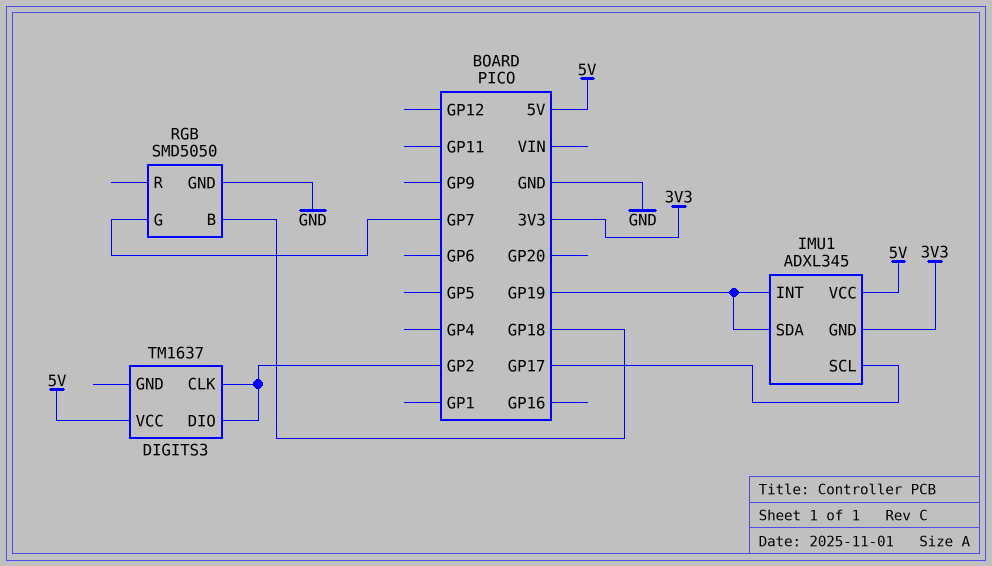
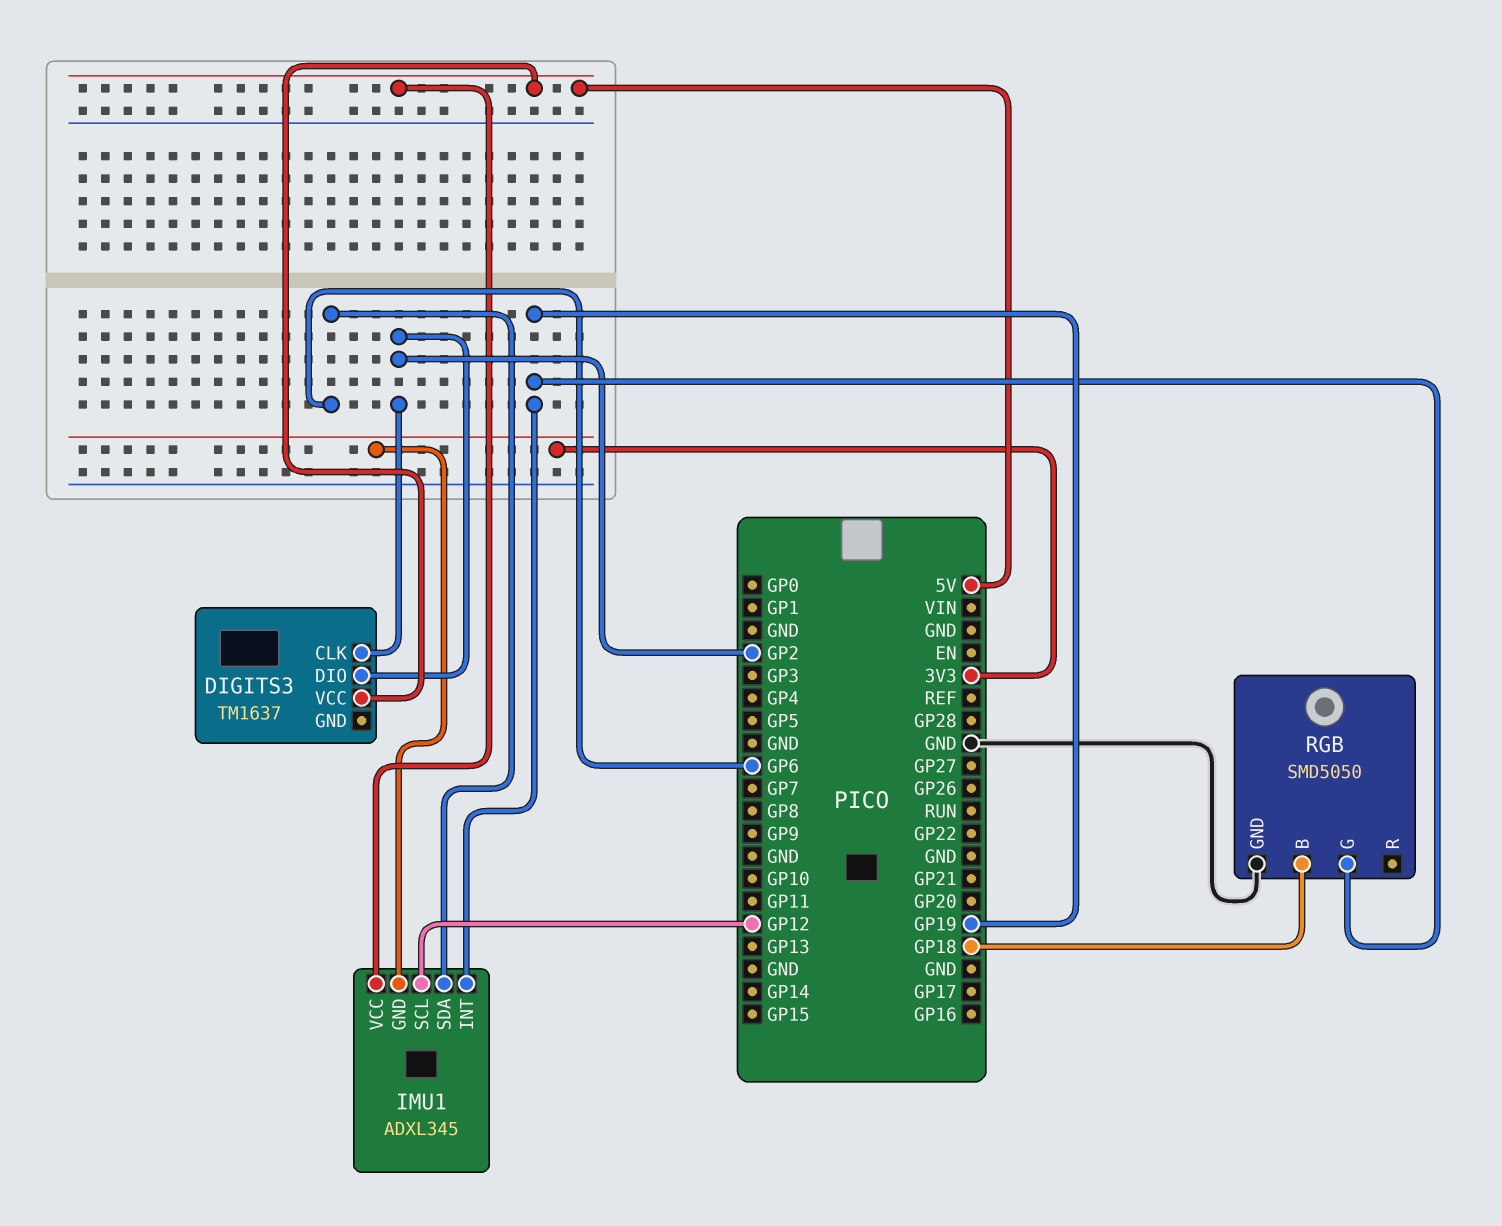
IMU1 pin SCL: GP17 -> GP12
IMU1 pin SDA: GP19 -> GP6
RGB pin G: GP7 -> GP19

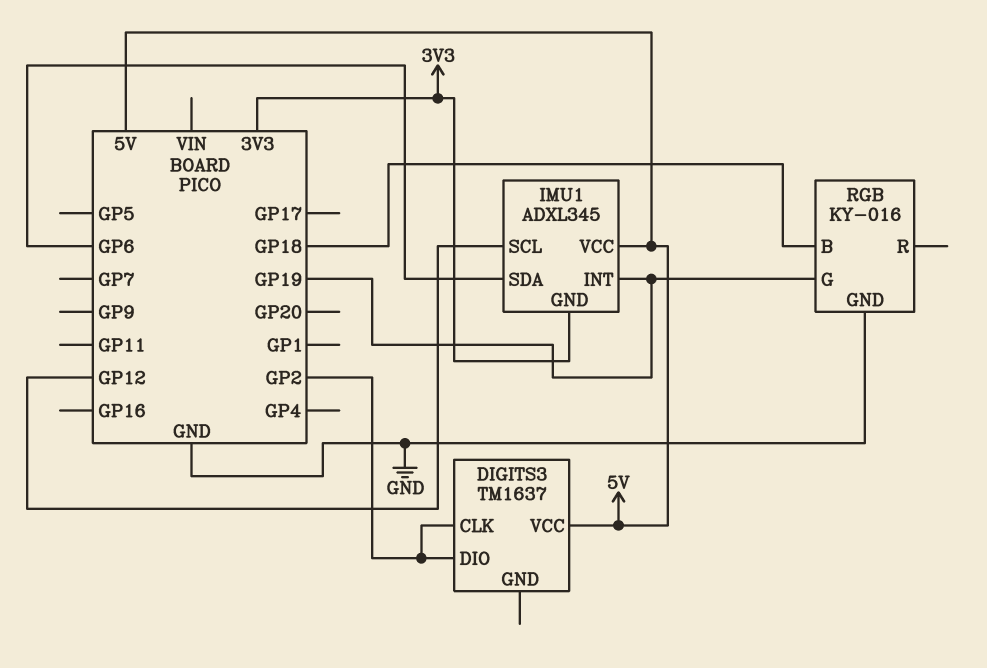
RGB: SMD5050 -> KY-016

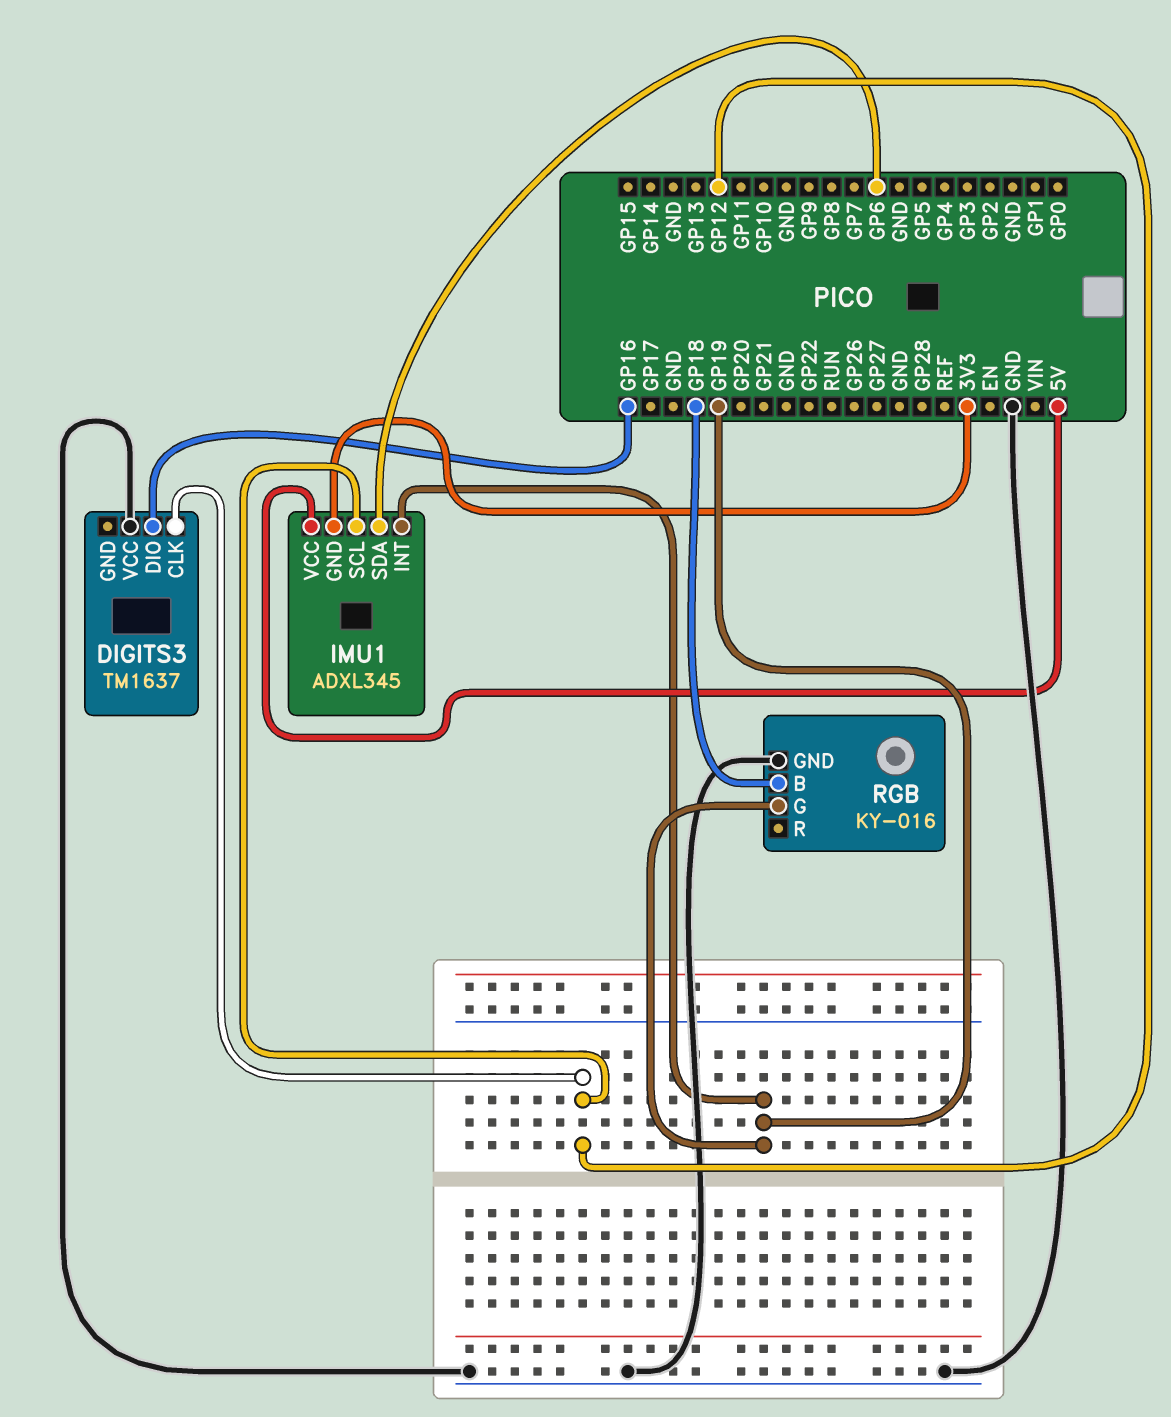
DIGITS3 pin CLK: GP2 -> GP12
DIGITS3 pin DIO: GP2 -> GP16
DIGITS3 pin VCC: 5V -> GND

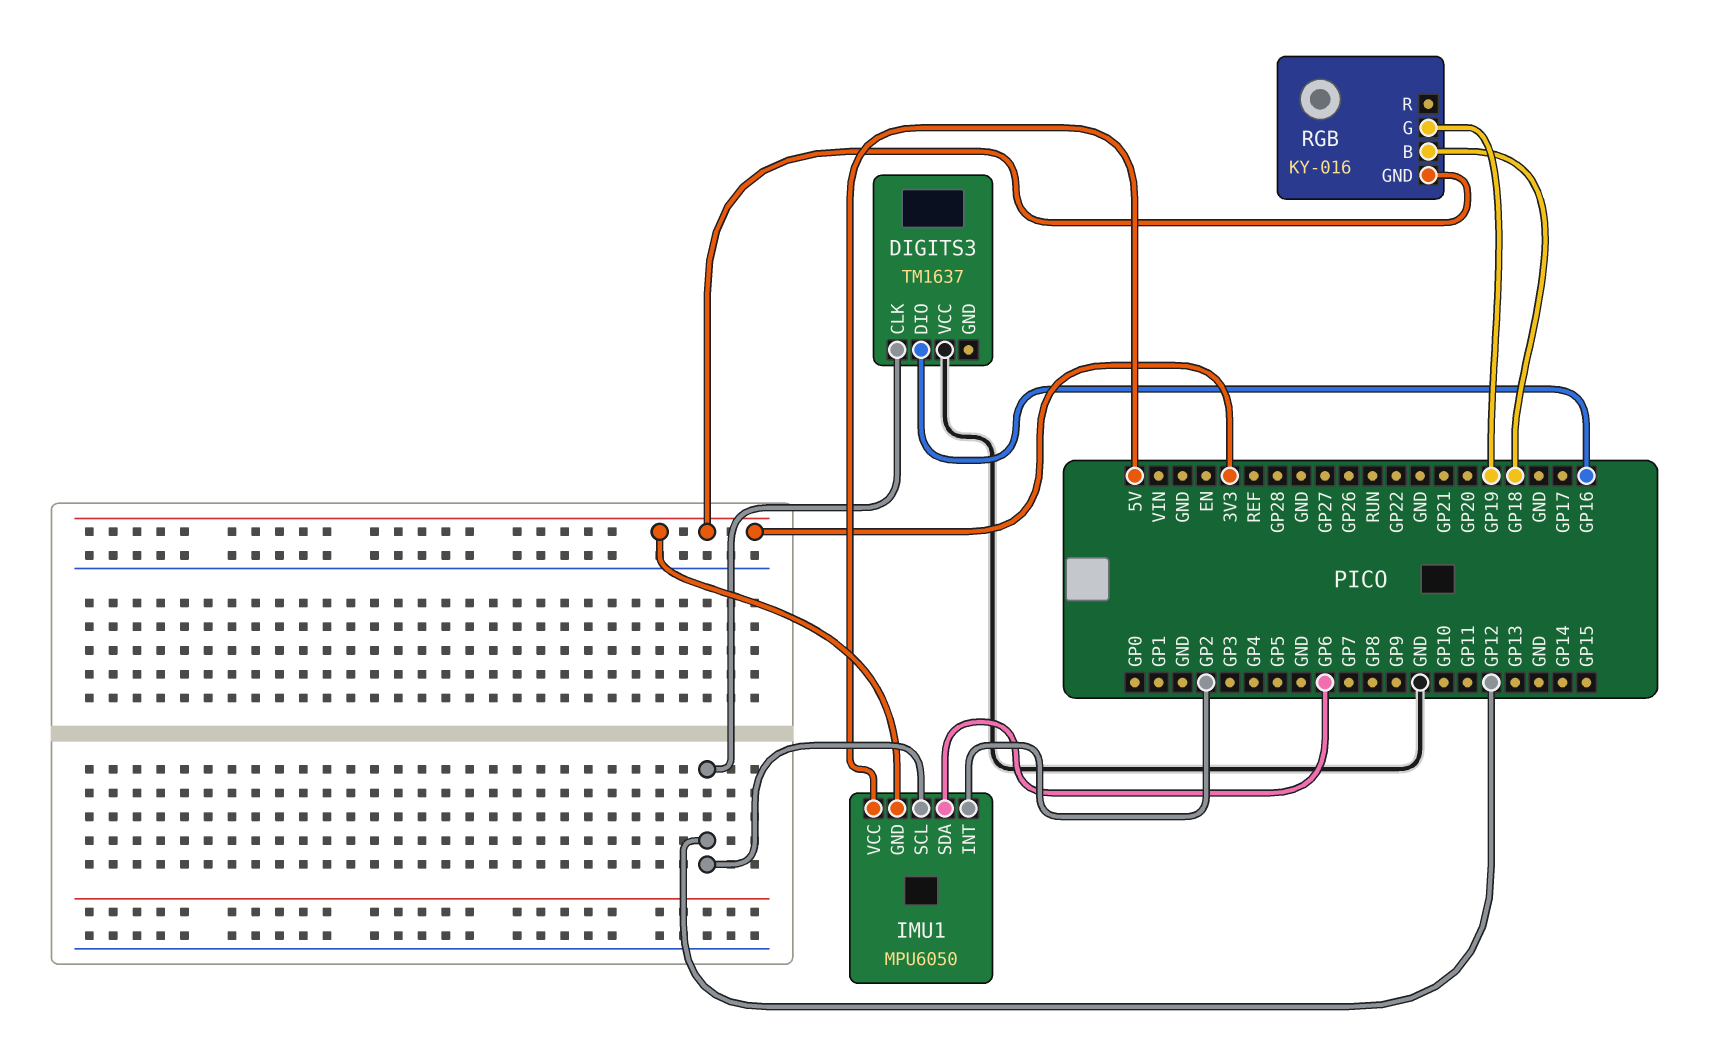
IMU1: ADXL345 -> MPU6050
IMU1 pin INT: GP19 -> GP2
RGB pin GND: GND -> 3V3

